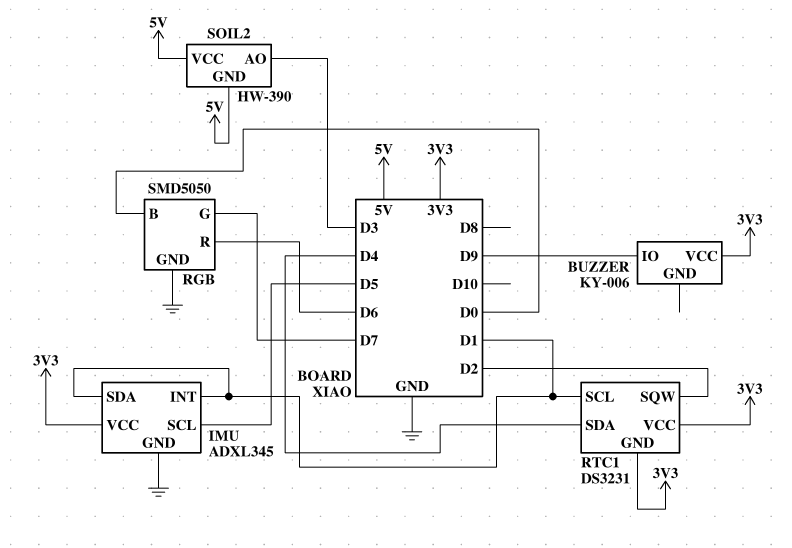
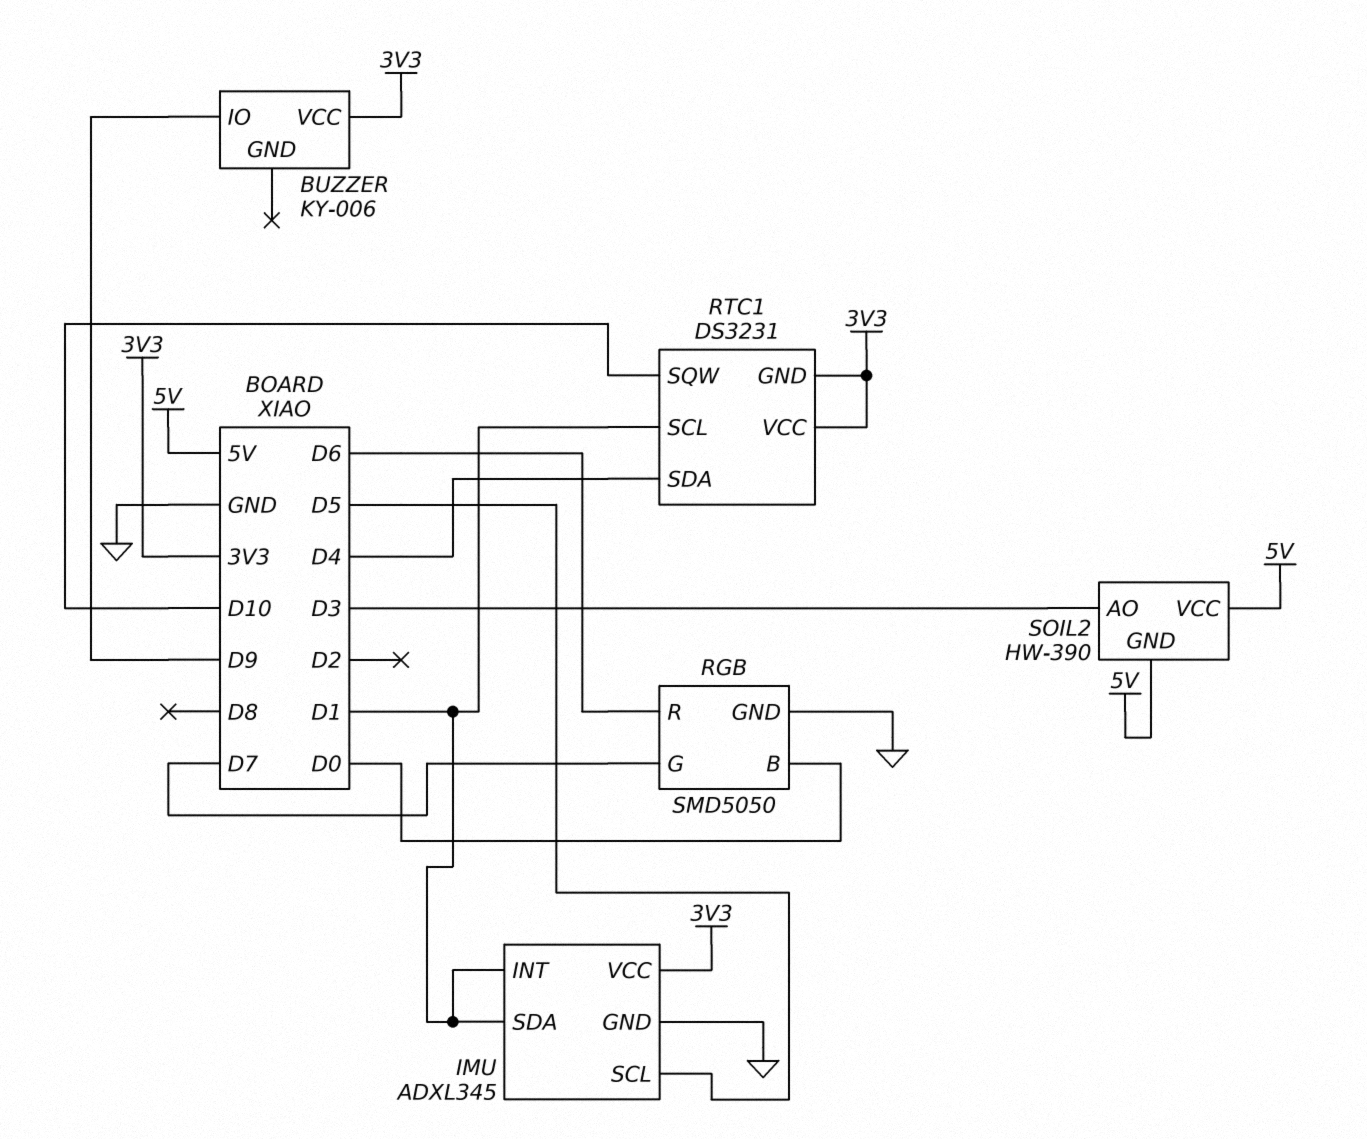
RTC1 pin SQW: D2 -> D10

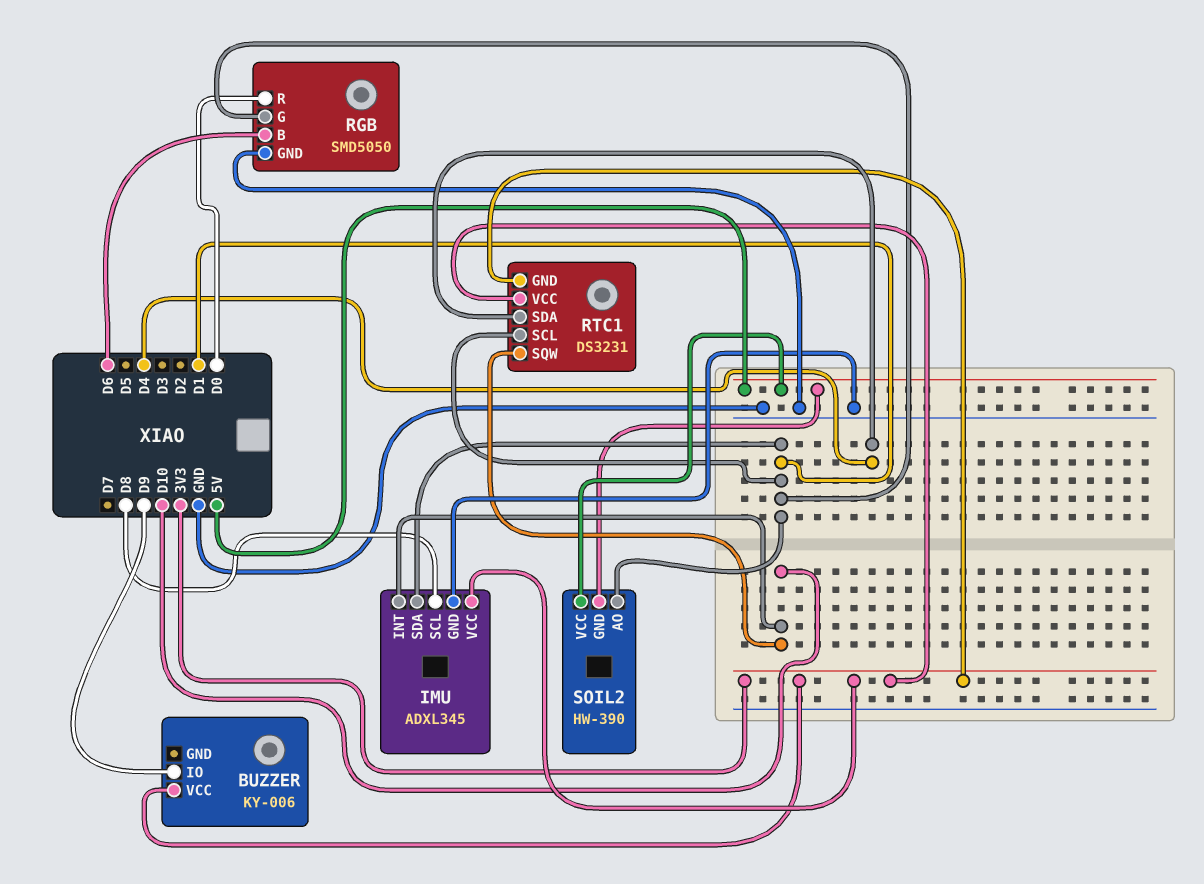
IMU pin INT: D1 -> D10
IMU pin SCL: D5 -> D8
RGB pin B: D0 -> D6
RGB pin G: D7 -> D1
RGB pin R: D6 -> D0
SOIL2 pin AO: D3 -> D1

